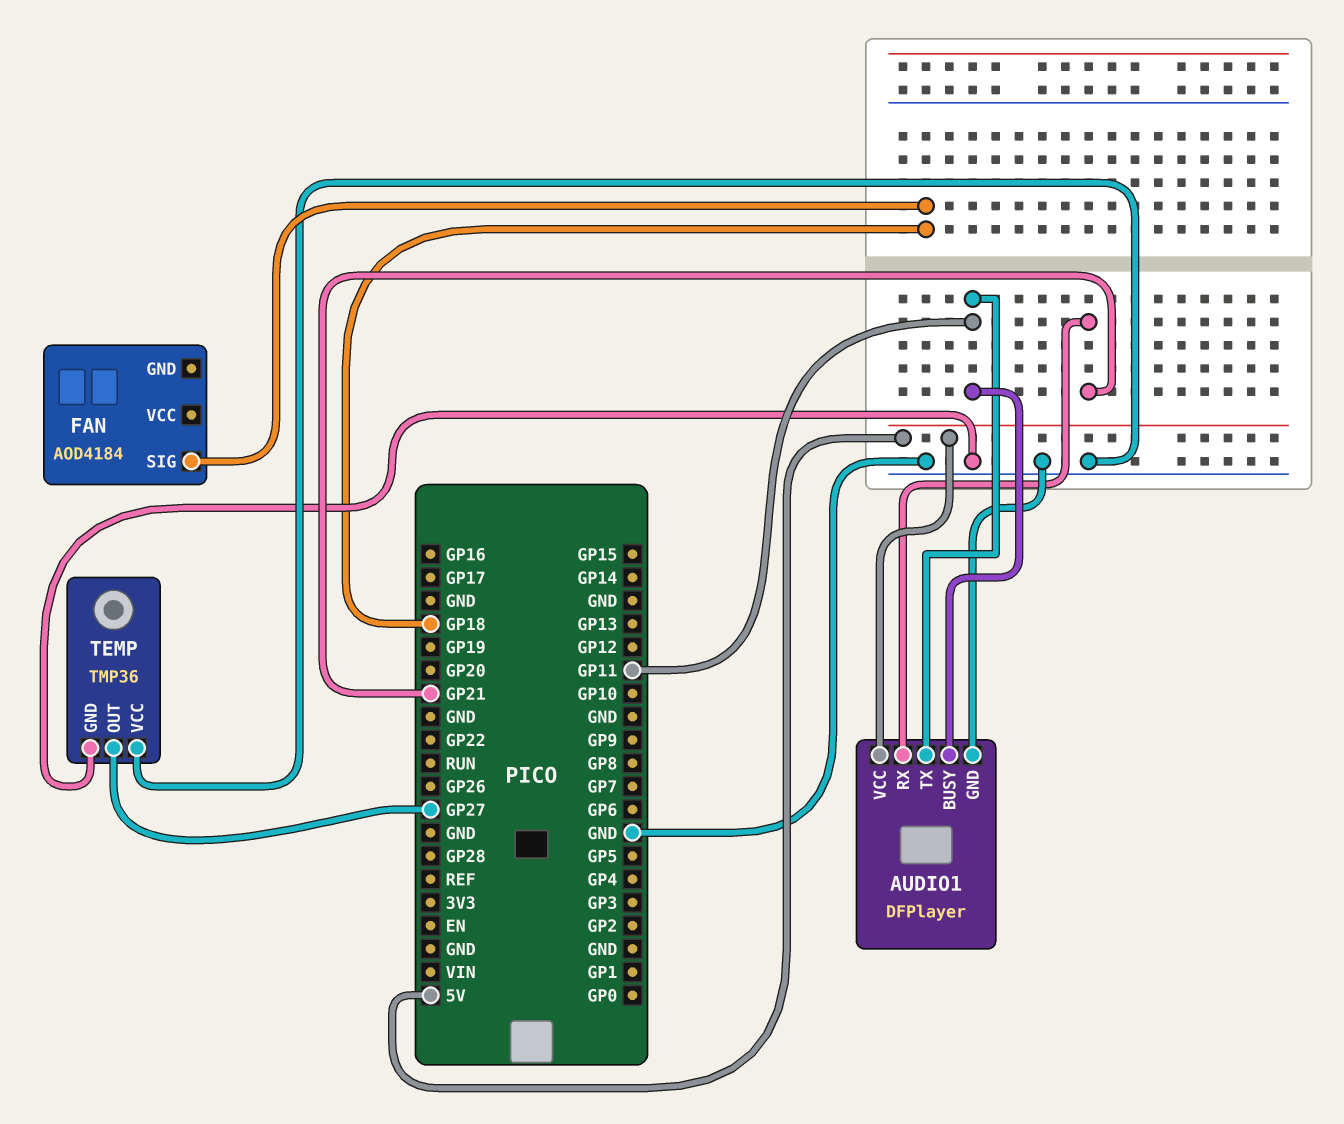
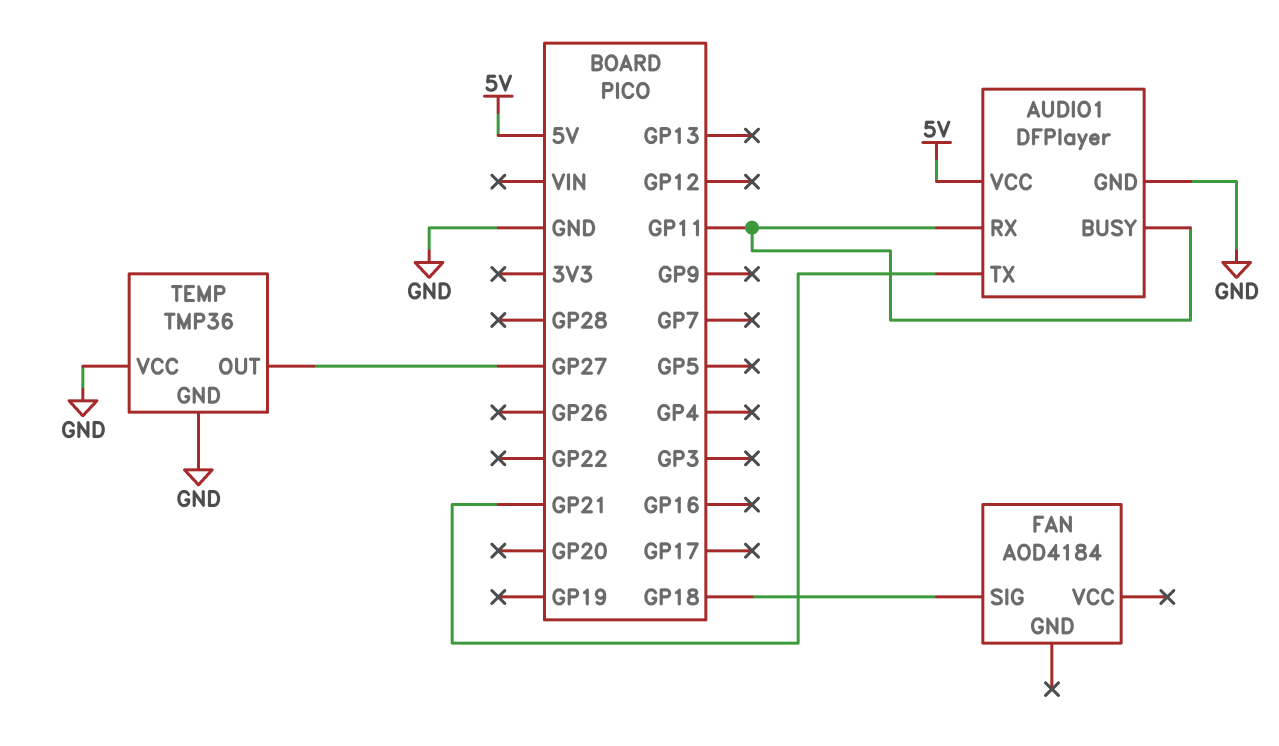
AUDIO1 pin RX: GP21 -> GP11
AUDIO1 pin TX: GP11 -> GP21

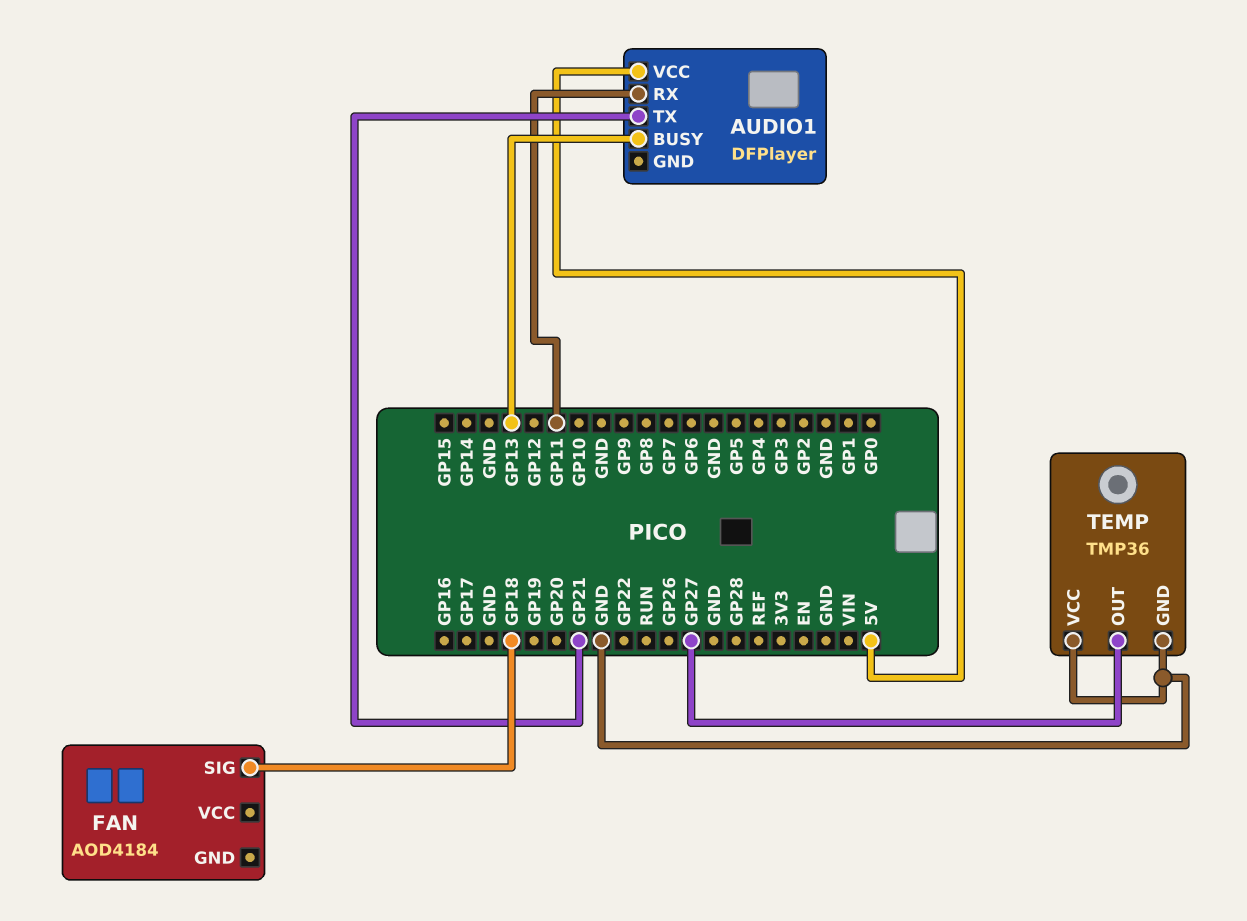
AUDIO1 pin BUSY: GP11 -> GP13
AUDIO1 pin GND: GND -> none

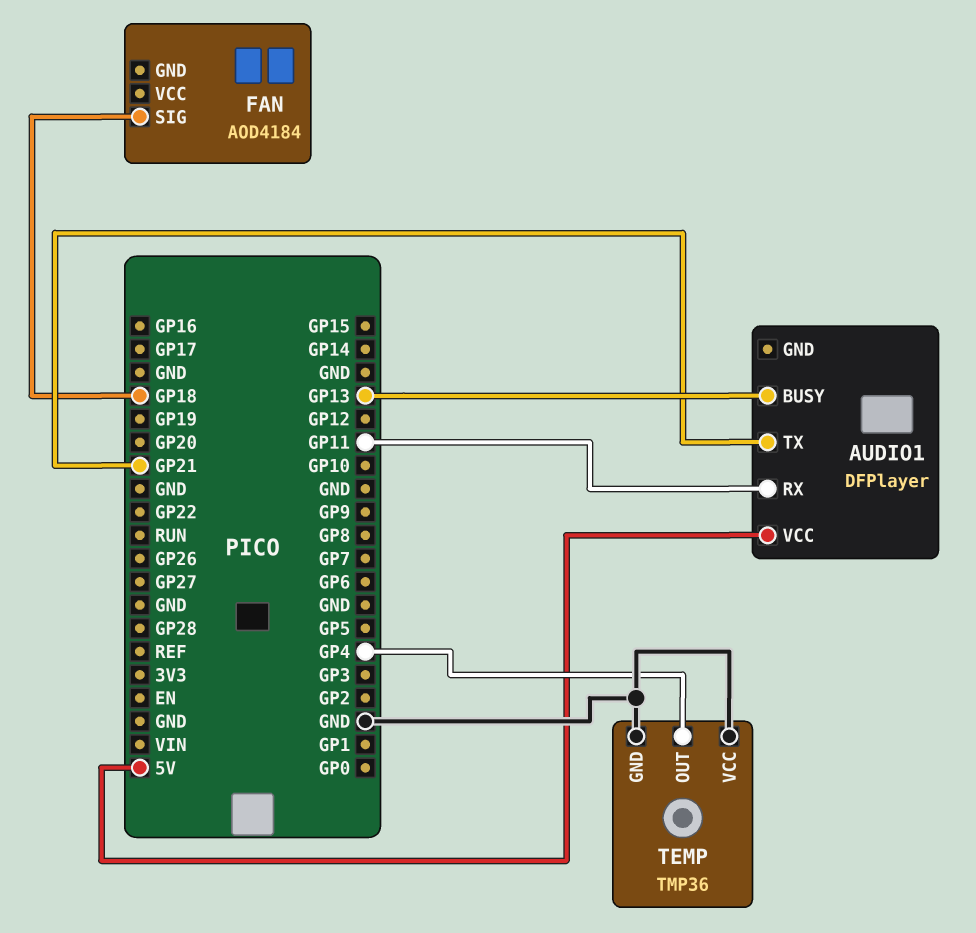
TEMP pin OUT: GP27 -> GP4

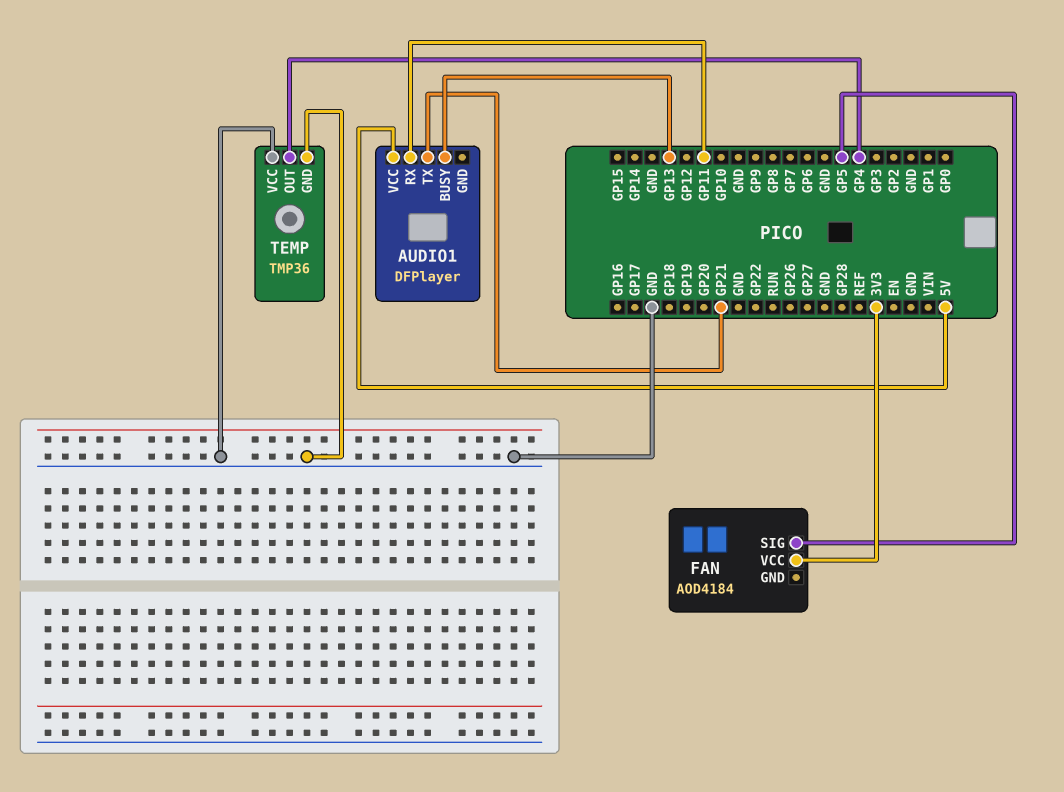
FAN pin SIG: GP18 -> GP5
FAN pin VCC: none -> 3V3

